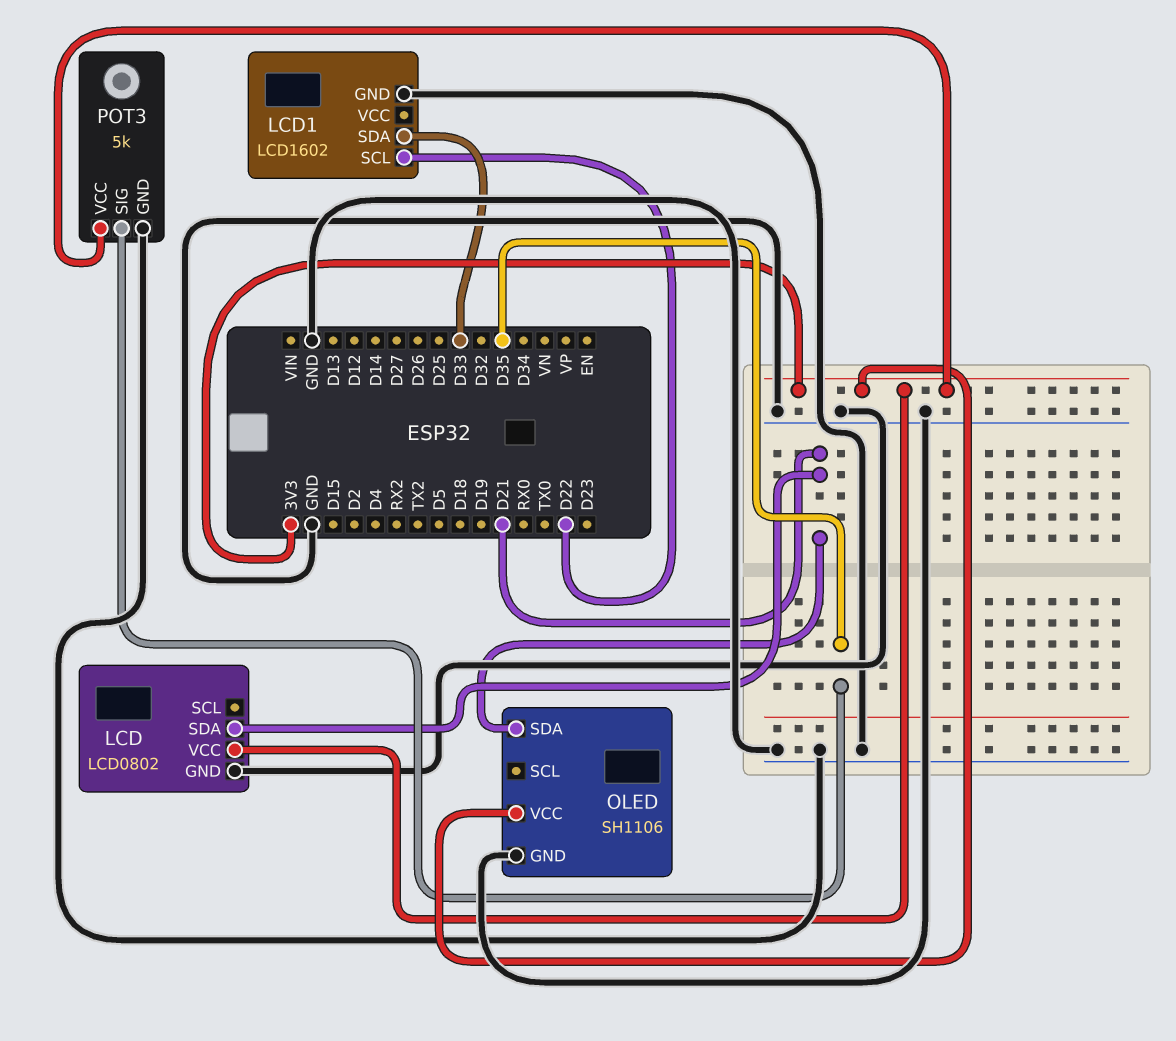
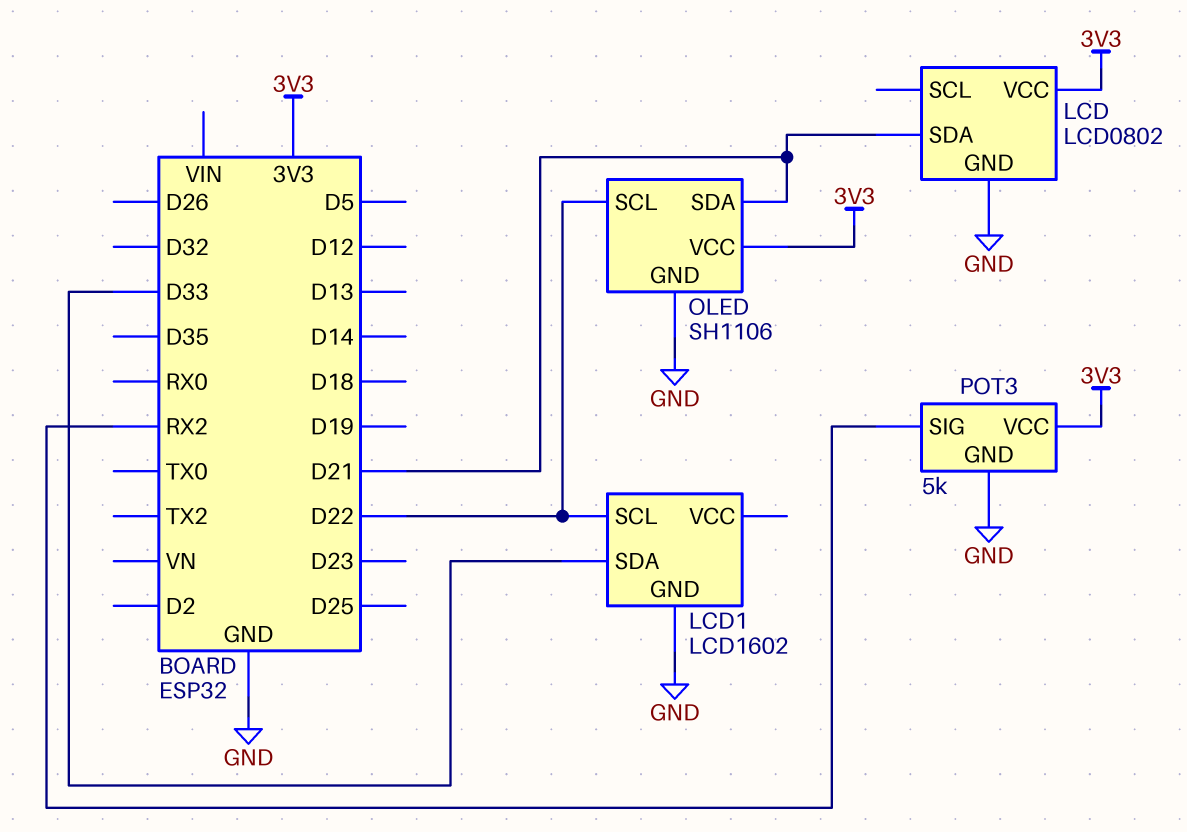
OLED pin SCL: none -> D22
POT3 pin SIG: D35 -> RX2

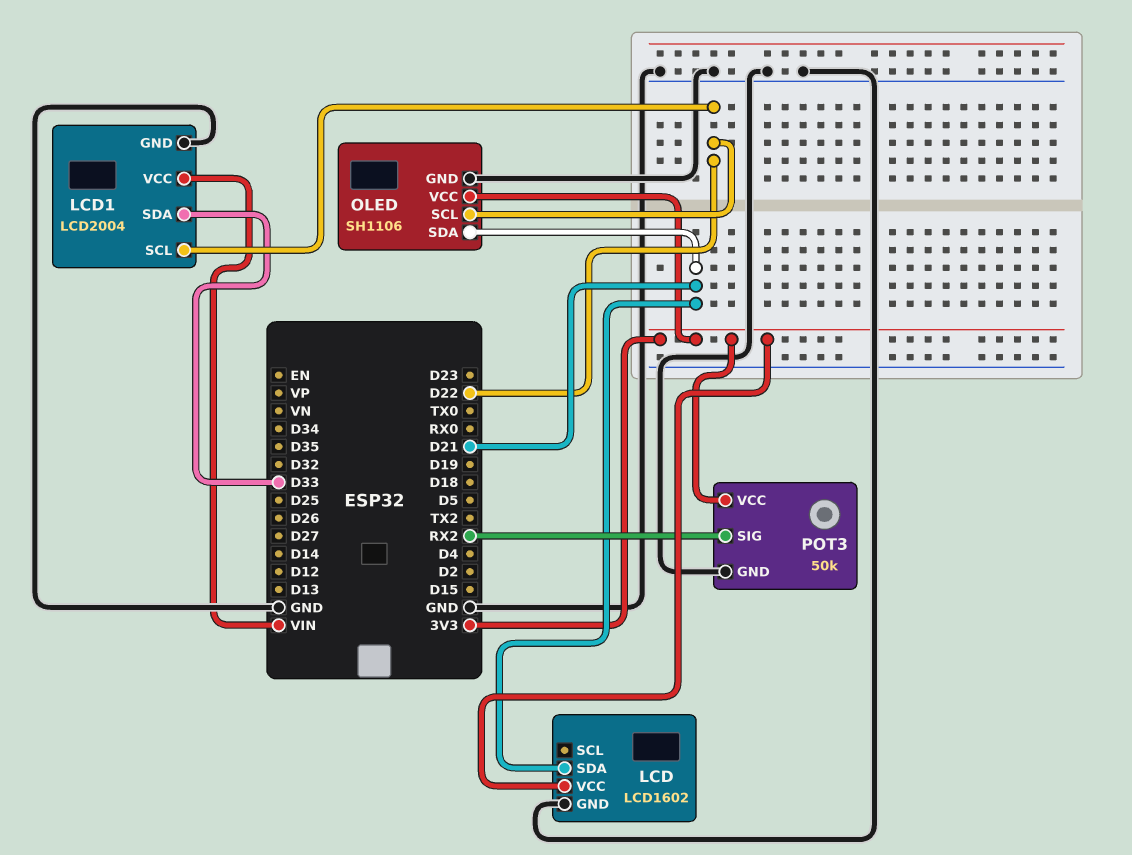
LCD: LCD0802 -> LCD1602
LCD1: LCD1602 -> LCD2004
LCD1 pin VCC: none -> VIN
POT3: 5k -> 50k

